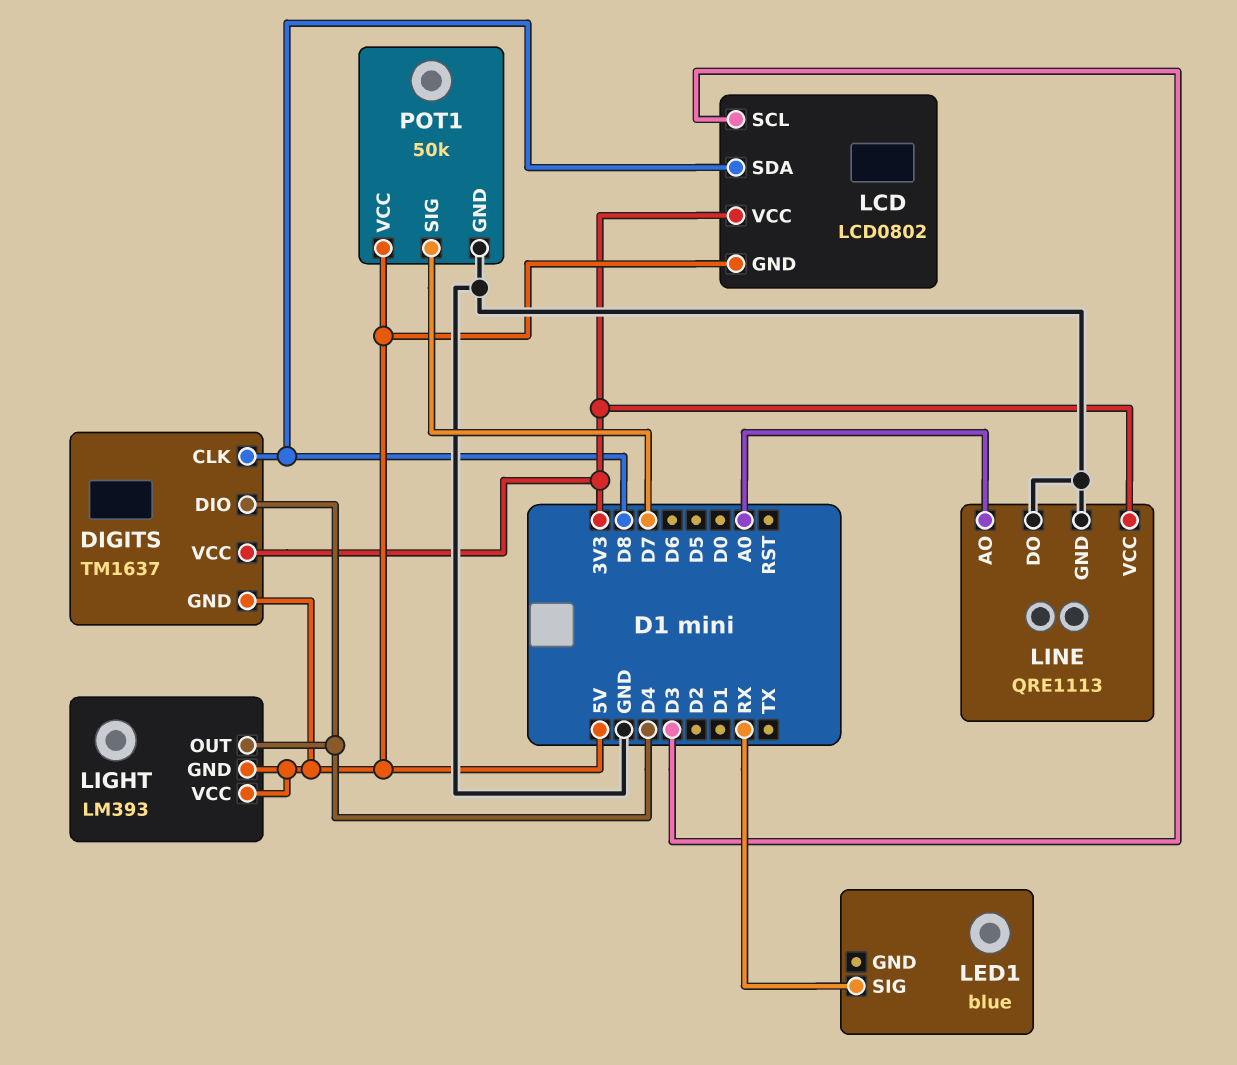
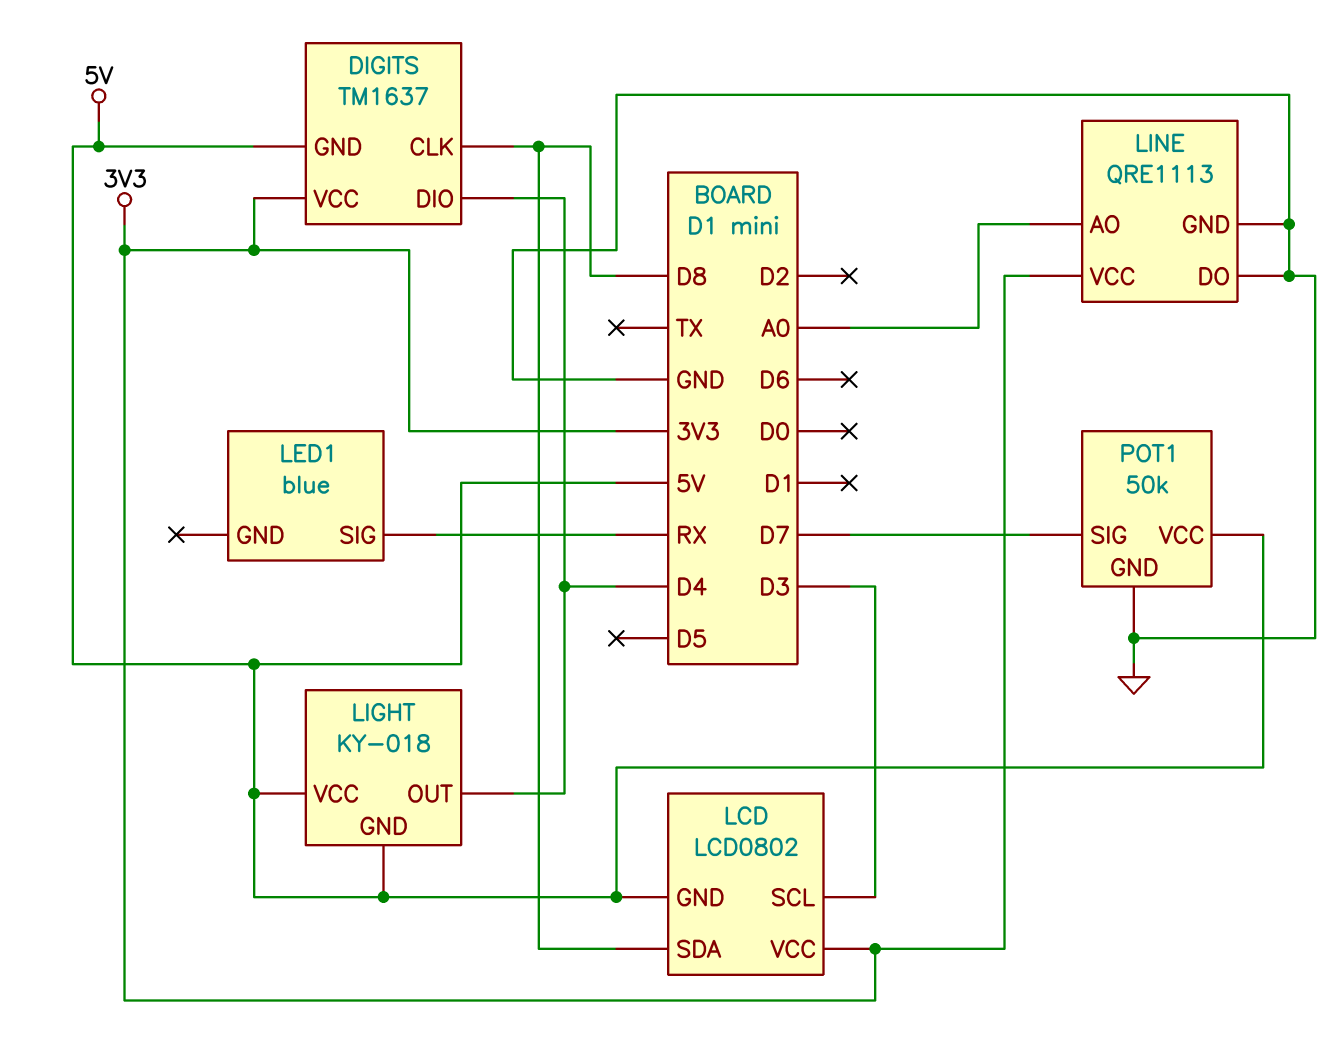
LIGHT: LM393 -> KY-018

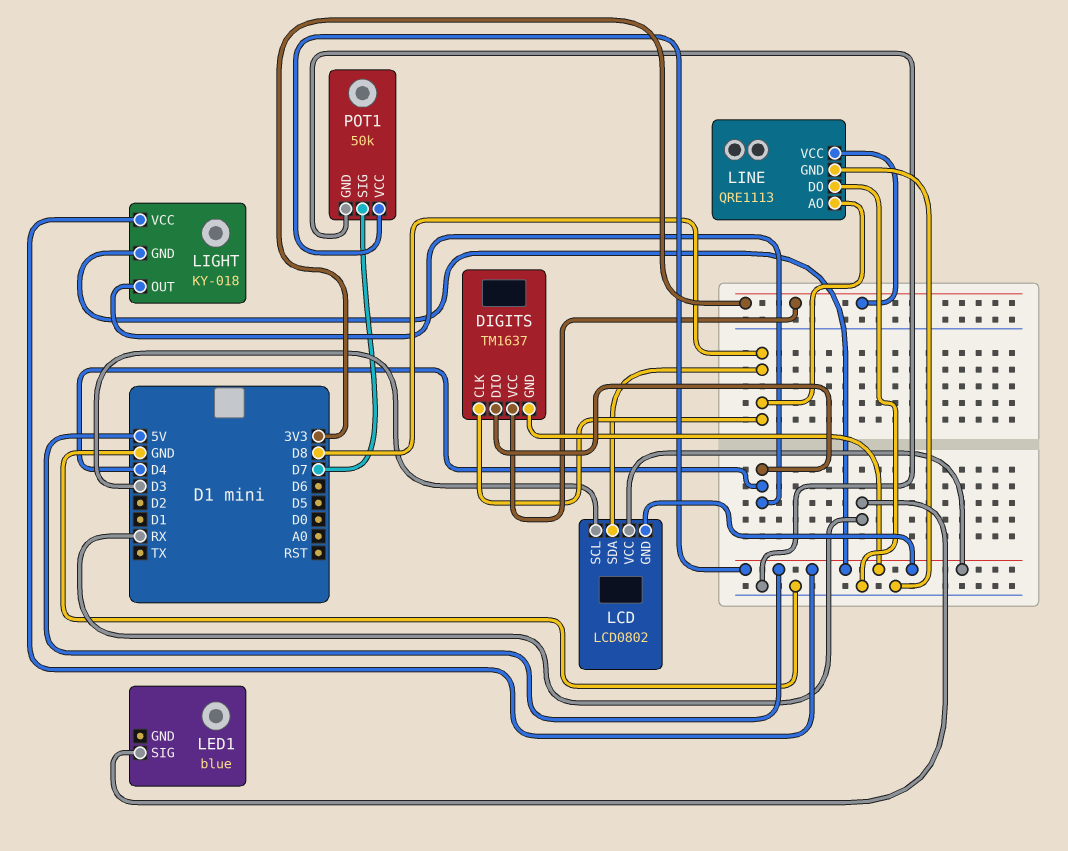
LCD pin VCC: 3V3 -> 5V
LINE pin AO: A0 -> D8

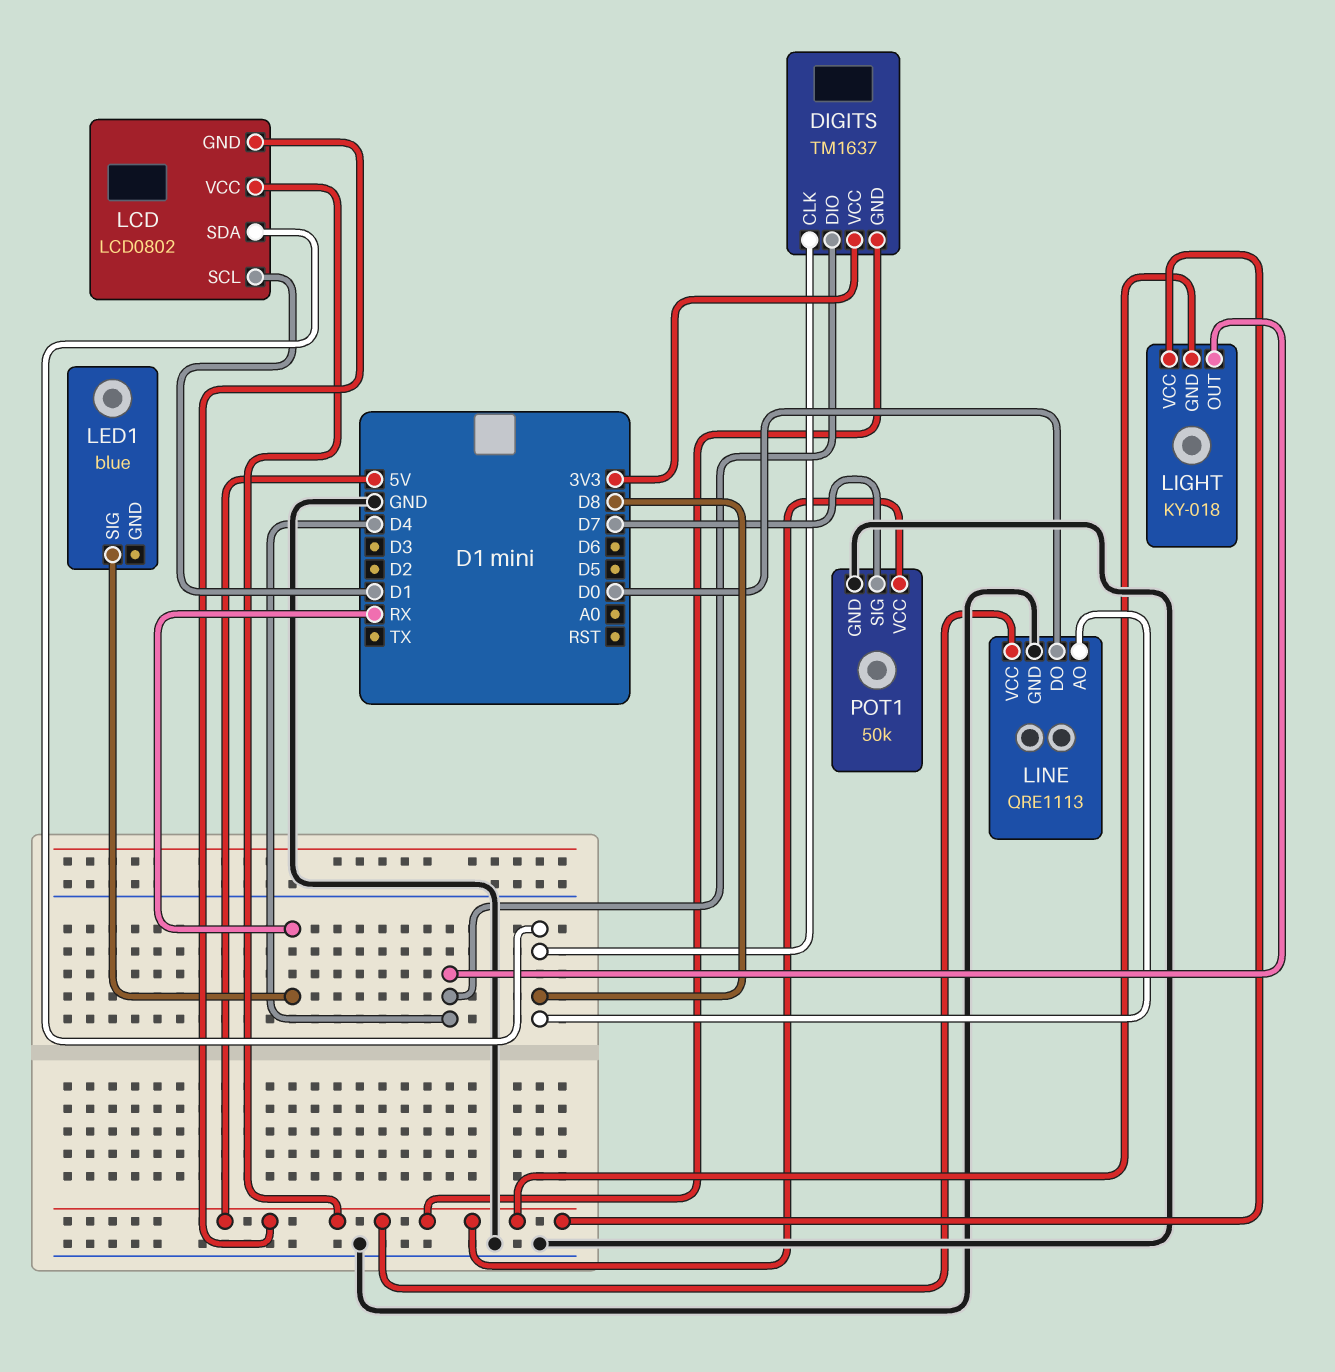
LCD pin SCL: D3 -> D1
LINE pin DO: GND -> D0
LINE pin VCC: 3V3 -> 5V

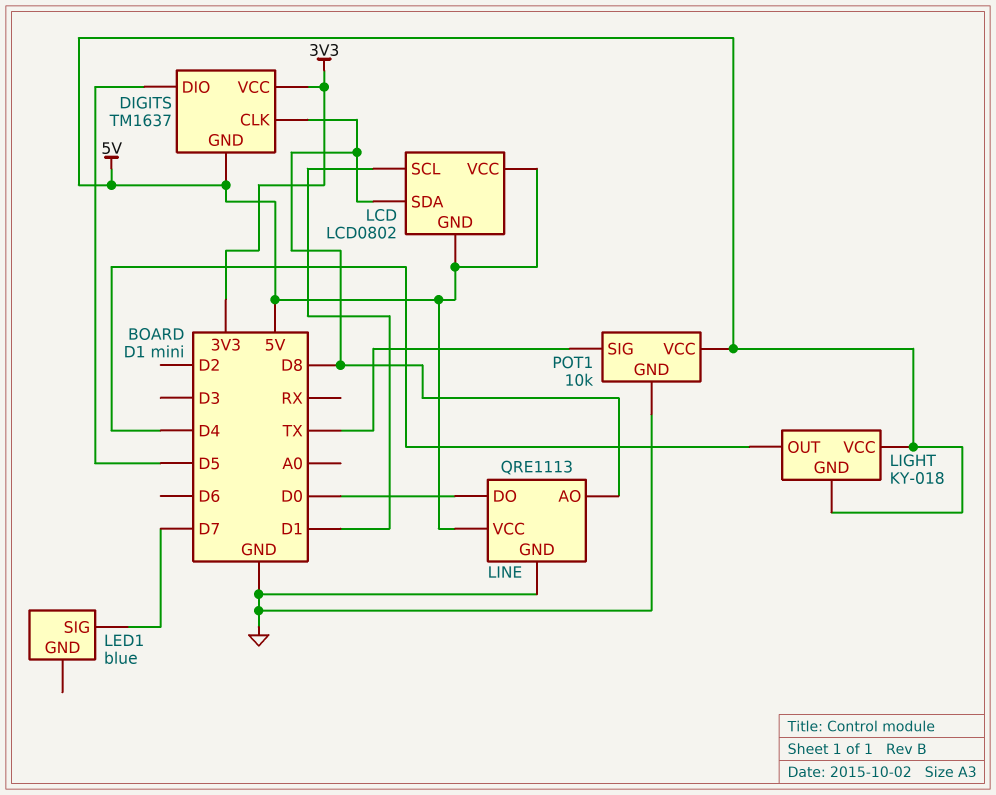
DIGITS pin DIO: D4 -> D5
LED1 pin SIG: RX -> D7
POT1: 50k -> 10k
POT1 pin SIG: D7 -> TX

